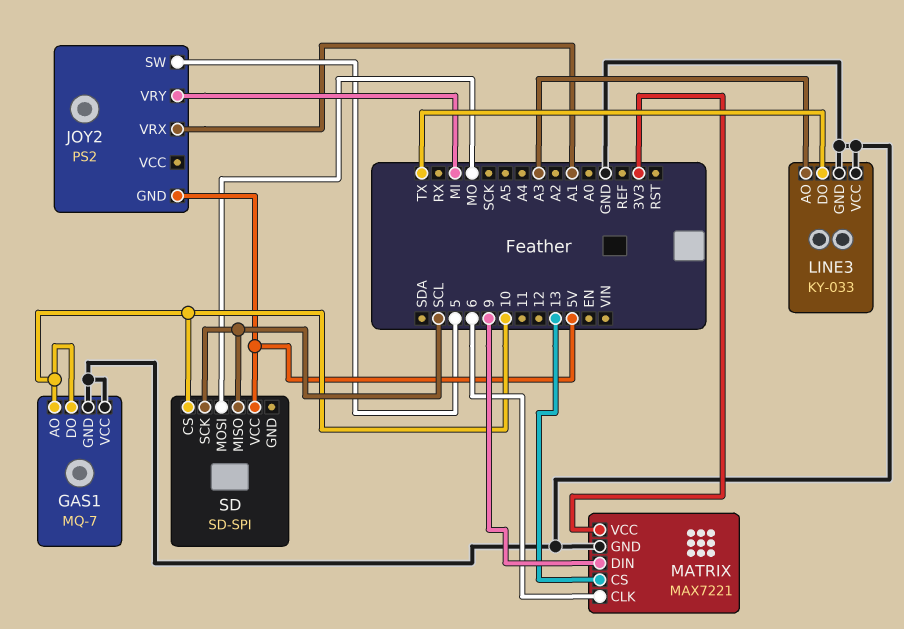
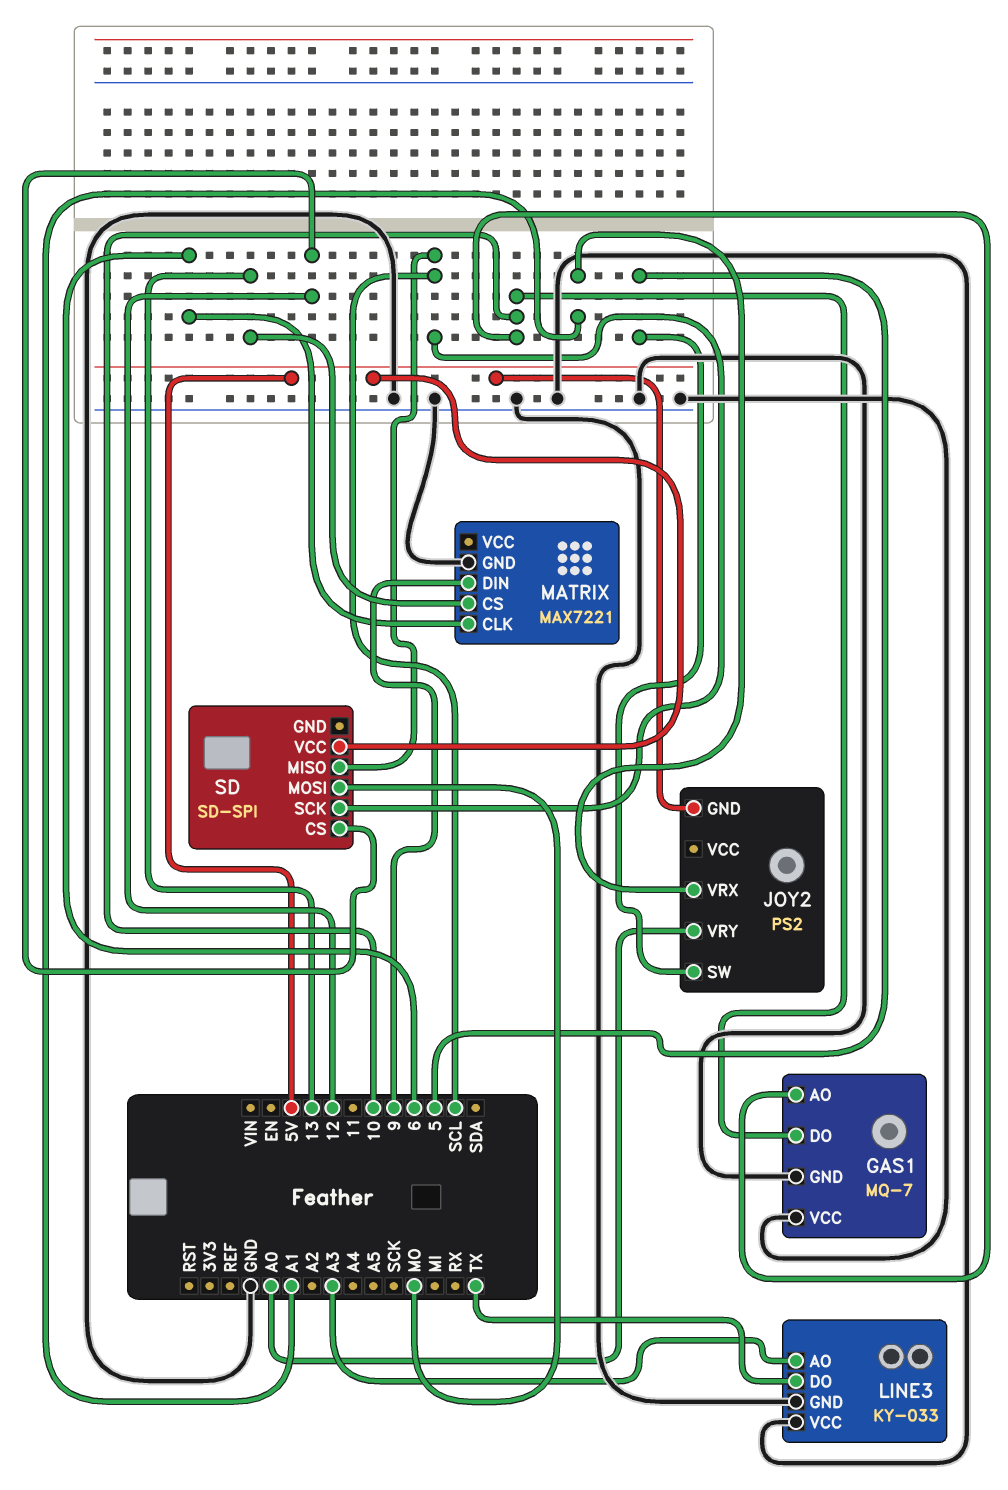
JOY2 pin VRY: MI -> A0
MATRIX pin VCC: 3V3 -> none
SD pin CS: 10 -> 12

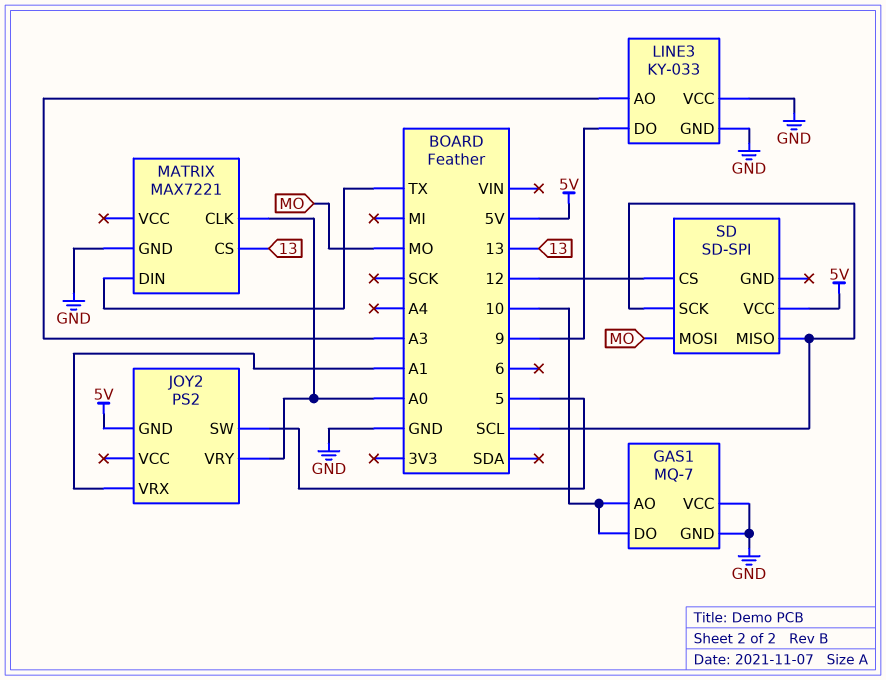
LINE3 pin DO: TX -> 9
MATRIX pin CLK: 6 -> A0
MATRIX pin DIN: 9 -> TX

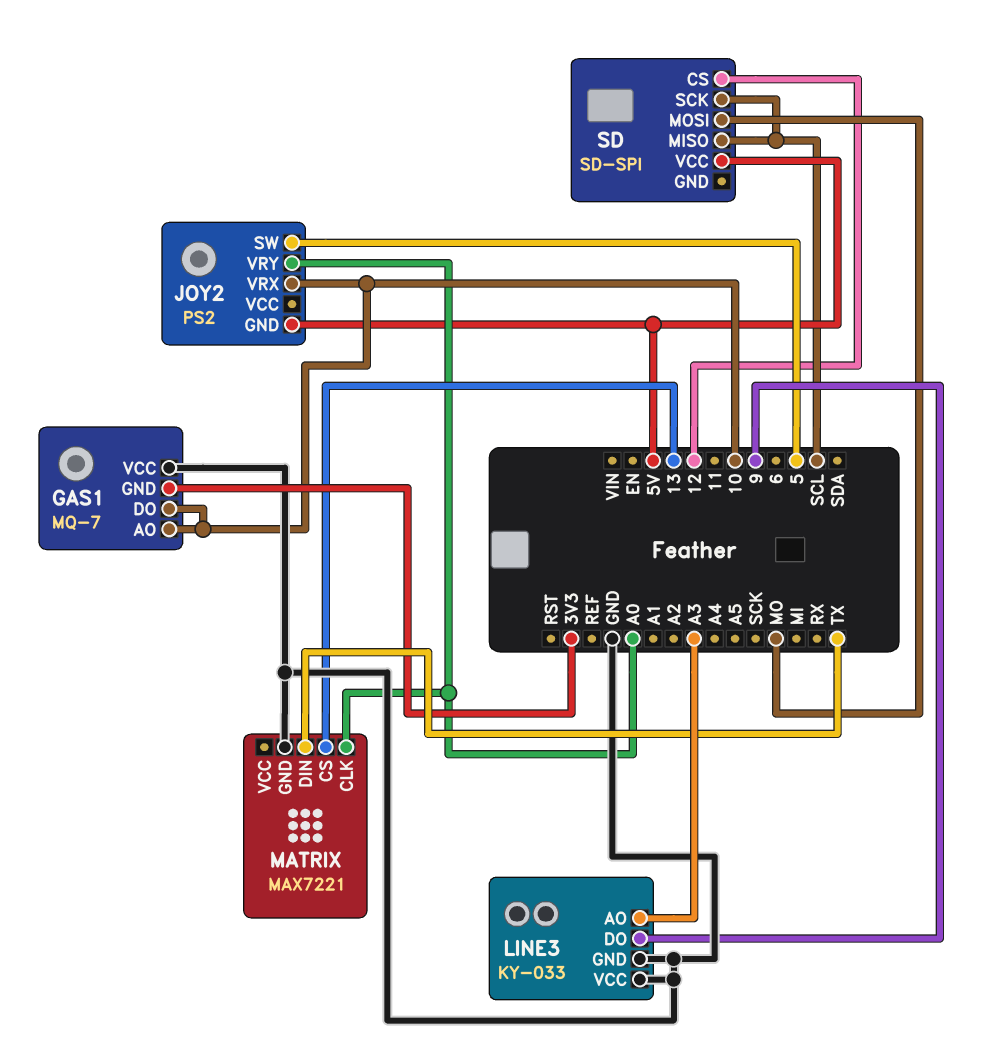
GAS1 pin GND: GND -> 3V3
JOY2 pin VRX: A1 -> 10

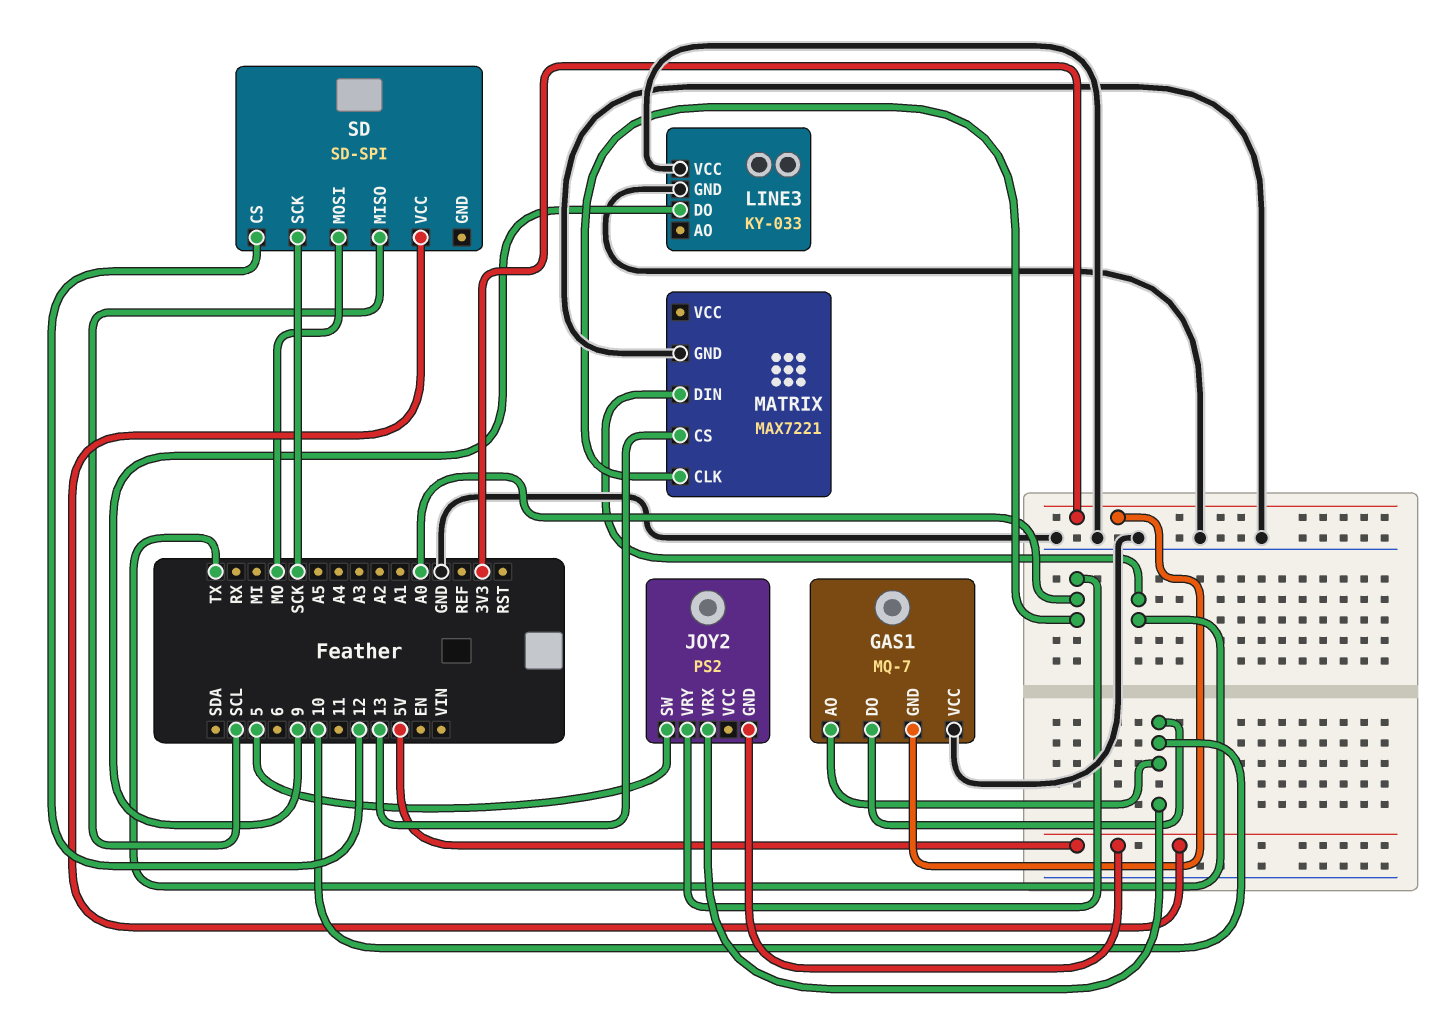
LINE3 pin AO: A3 -> none
SD pin SCK: SCL -> SCK

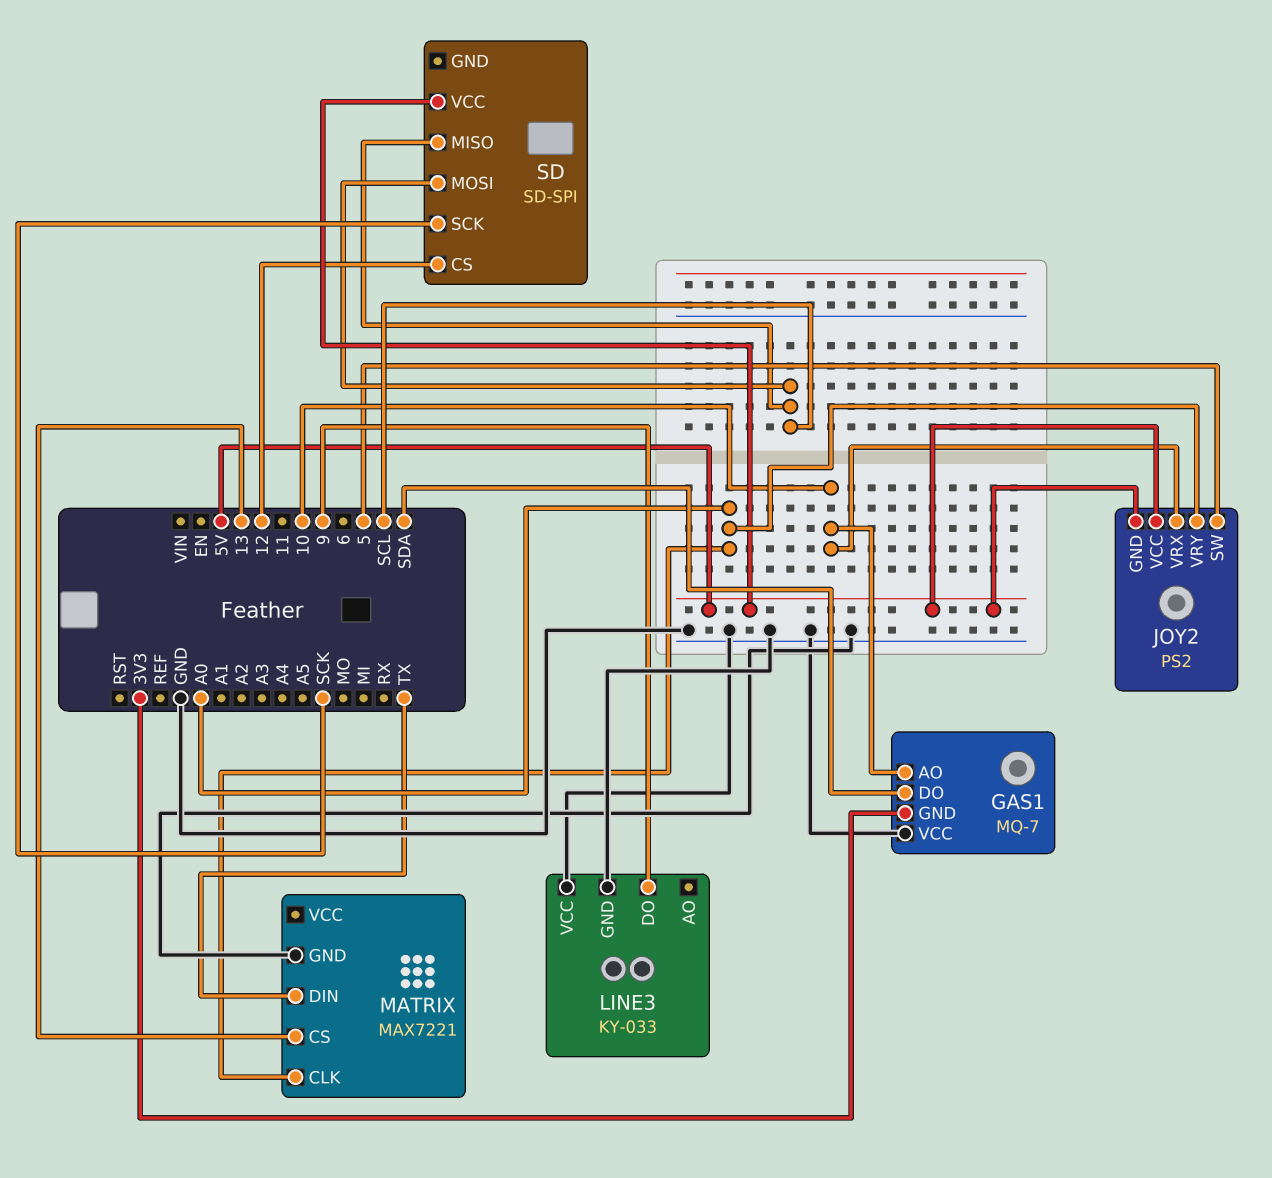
GAS1 pin DO: 10 -> SDA
JOY2 pin VCC: none -> 5V
SD pin MOSI: MO -> SCL

